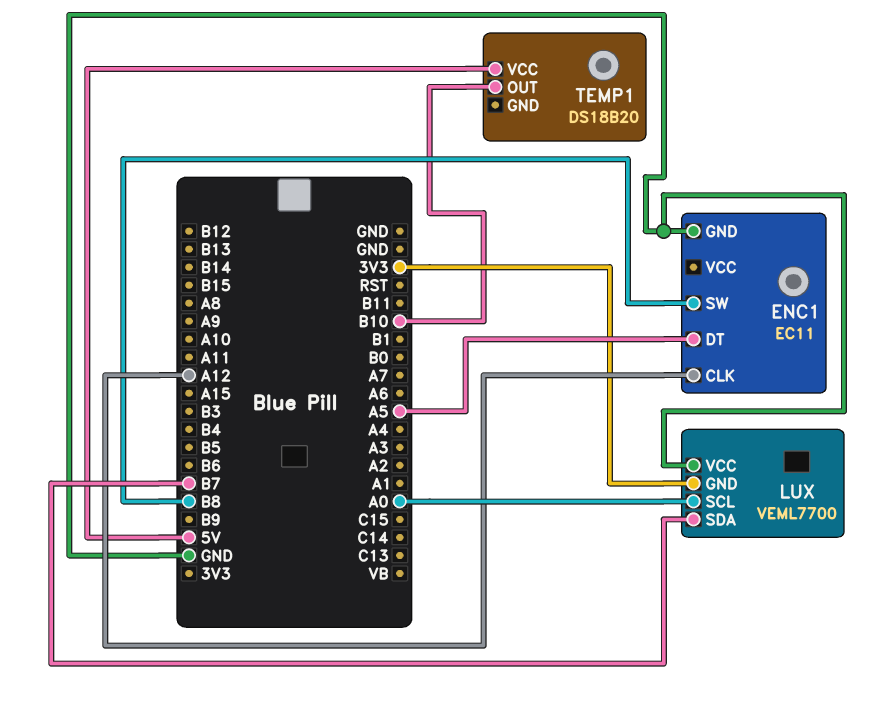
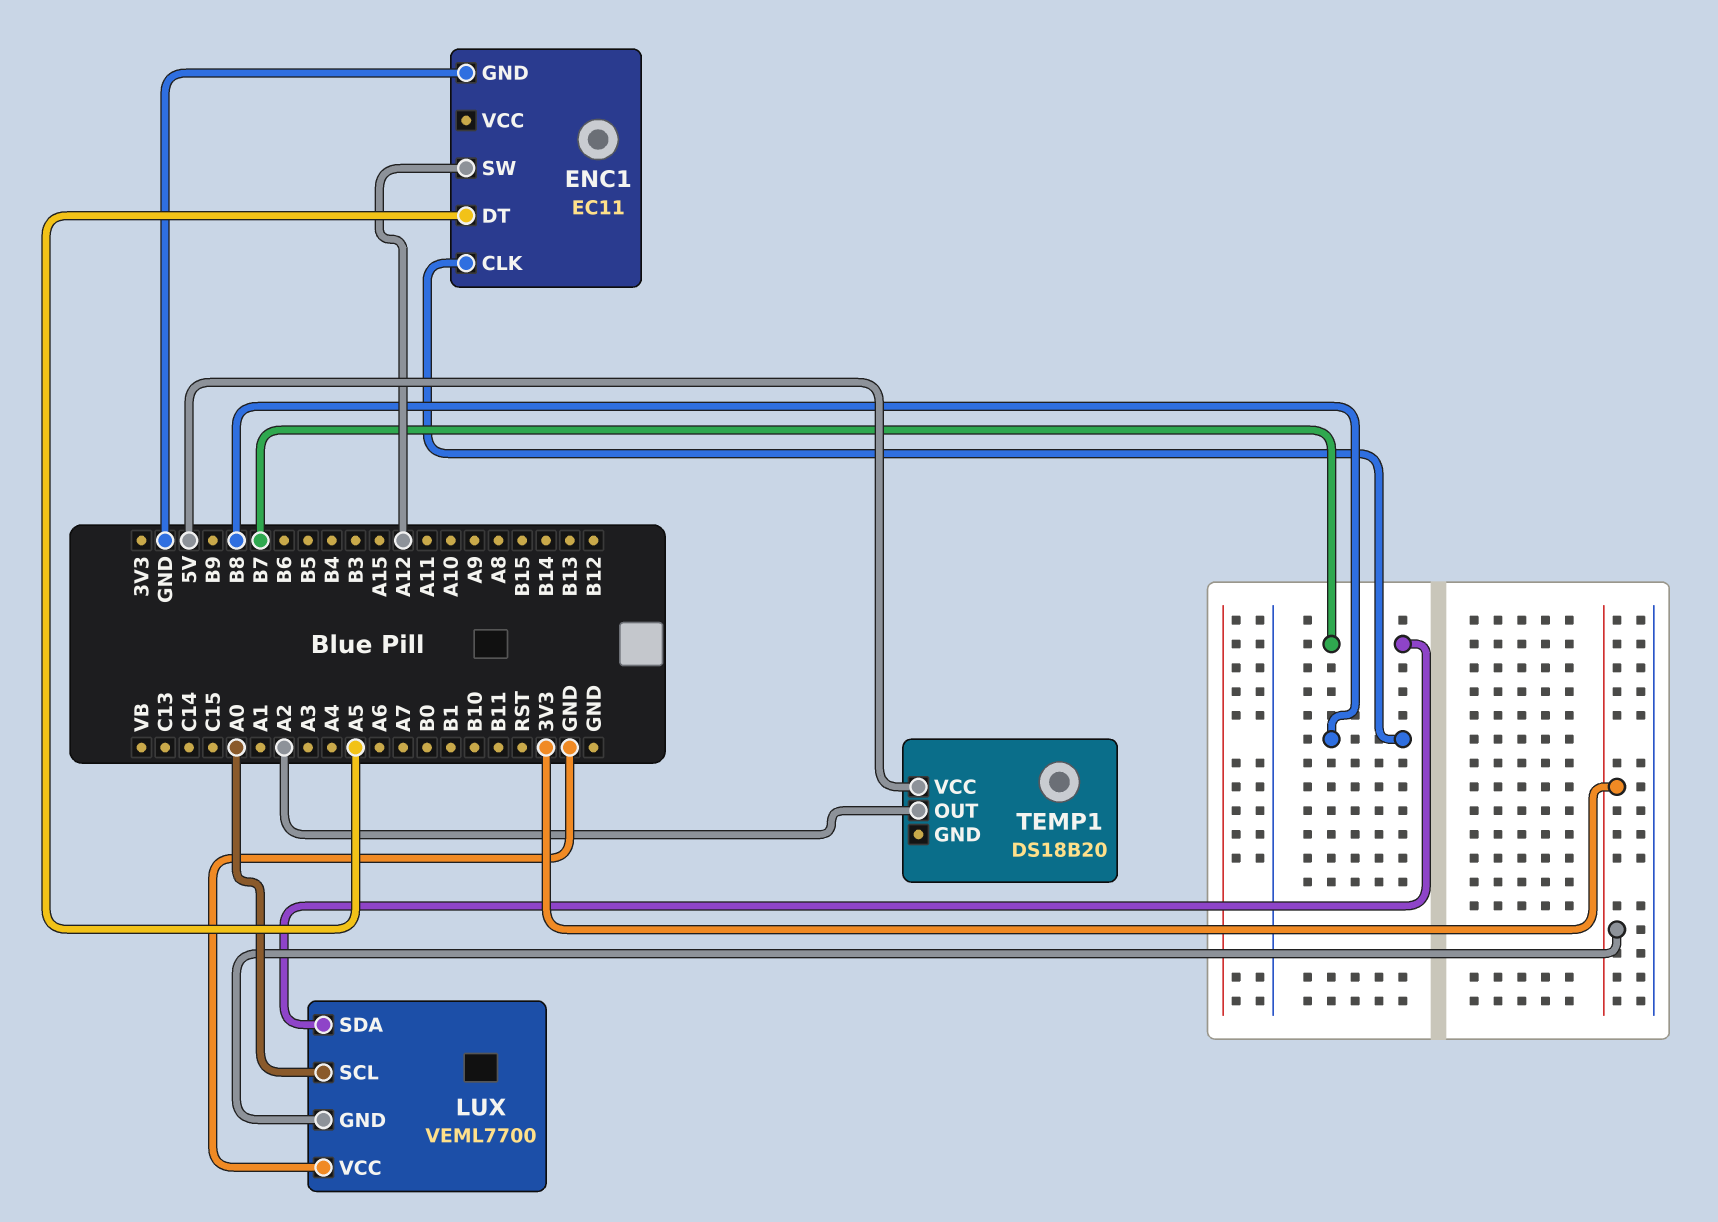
ENC1 pin CLK: A12 -> B8
ENC1 pin SW: B8 -> A12
TEMP1 pin OUT: B10 -> A2

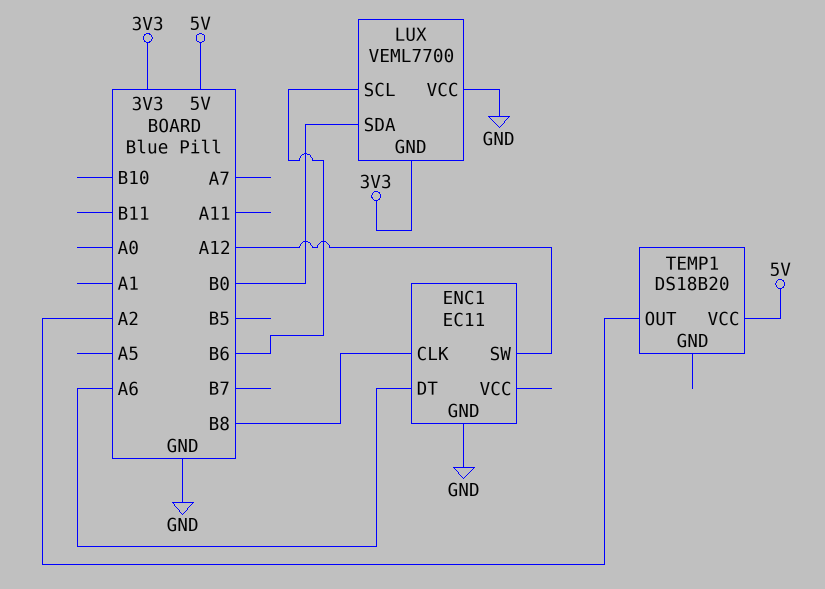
ENC1 pin DT: A5 -> A6
LUX pin SCL: A0 -> B6
LUX pin SDA: B7 -> B0

